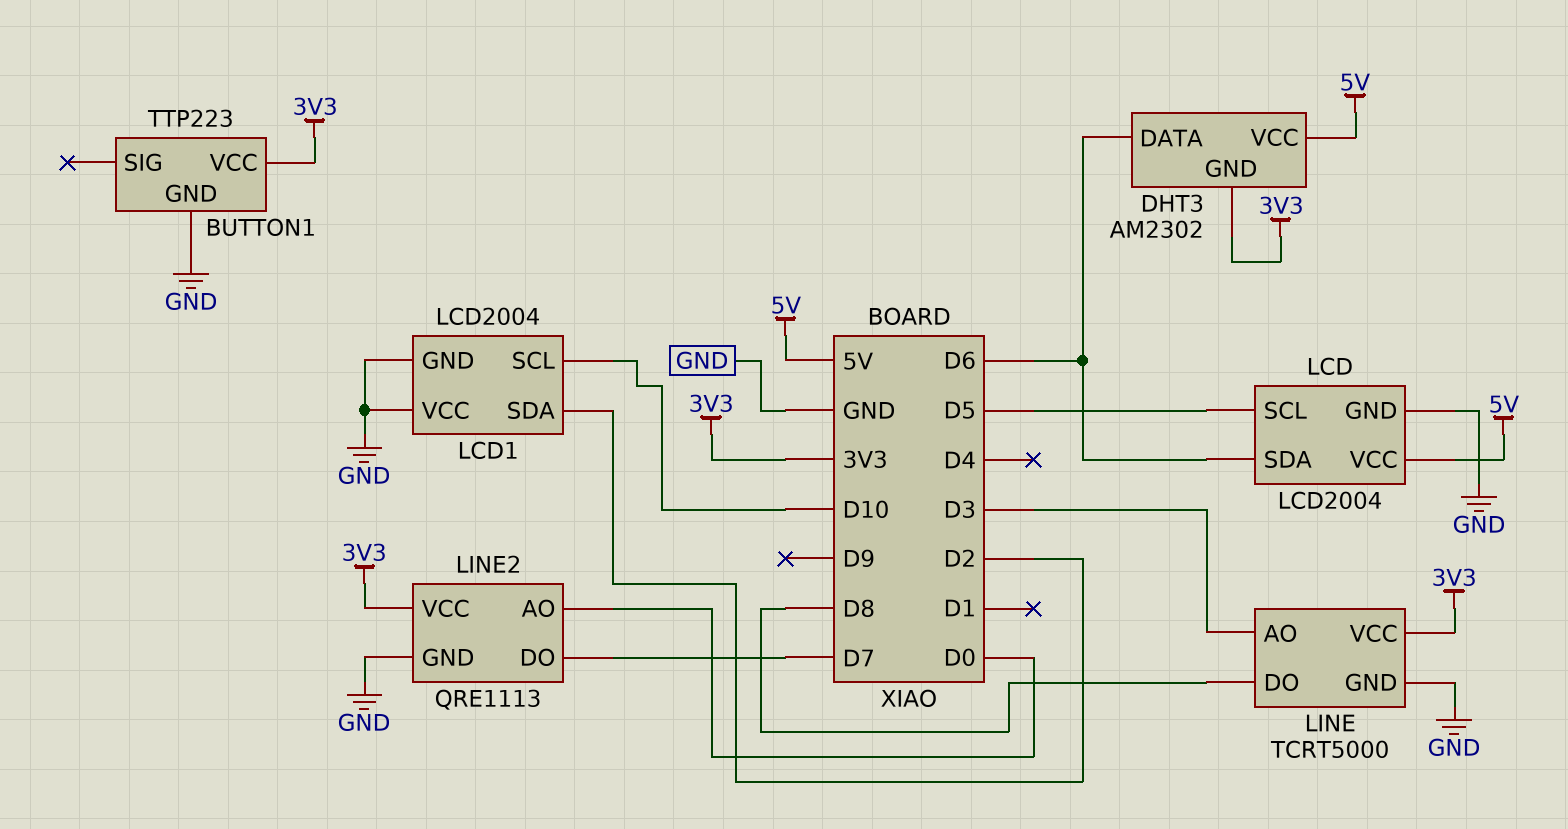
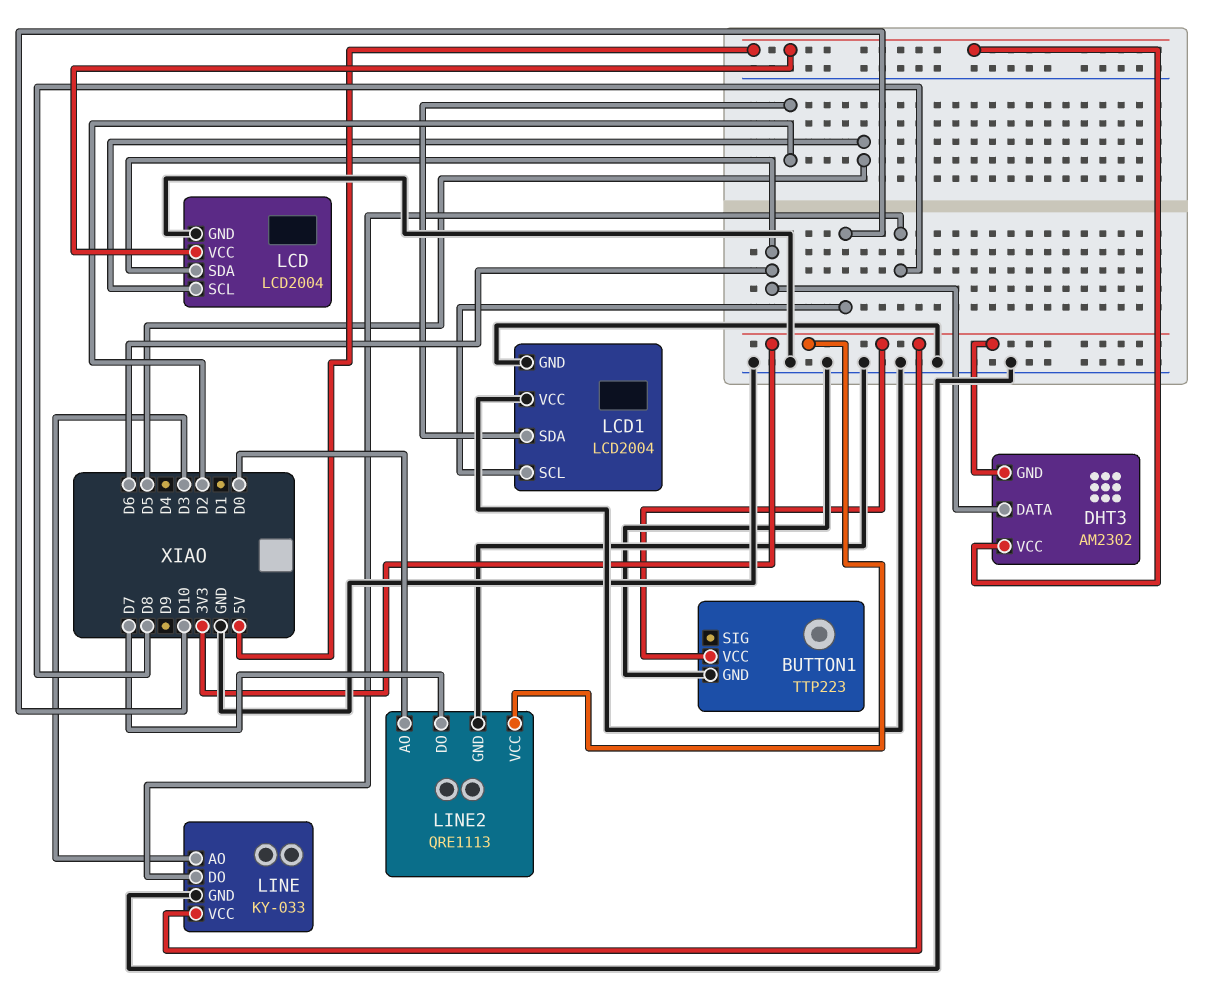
LINE: TCRT5000 -> KY-033

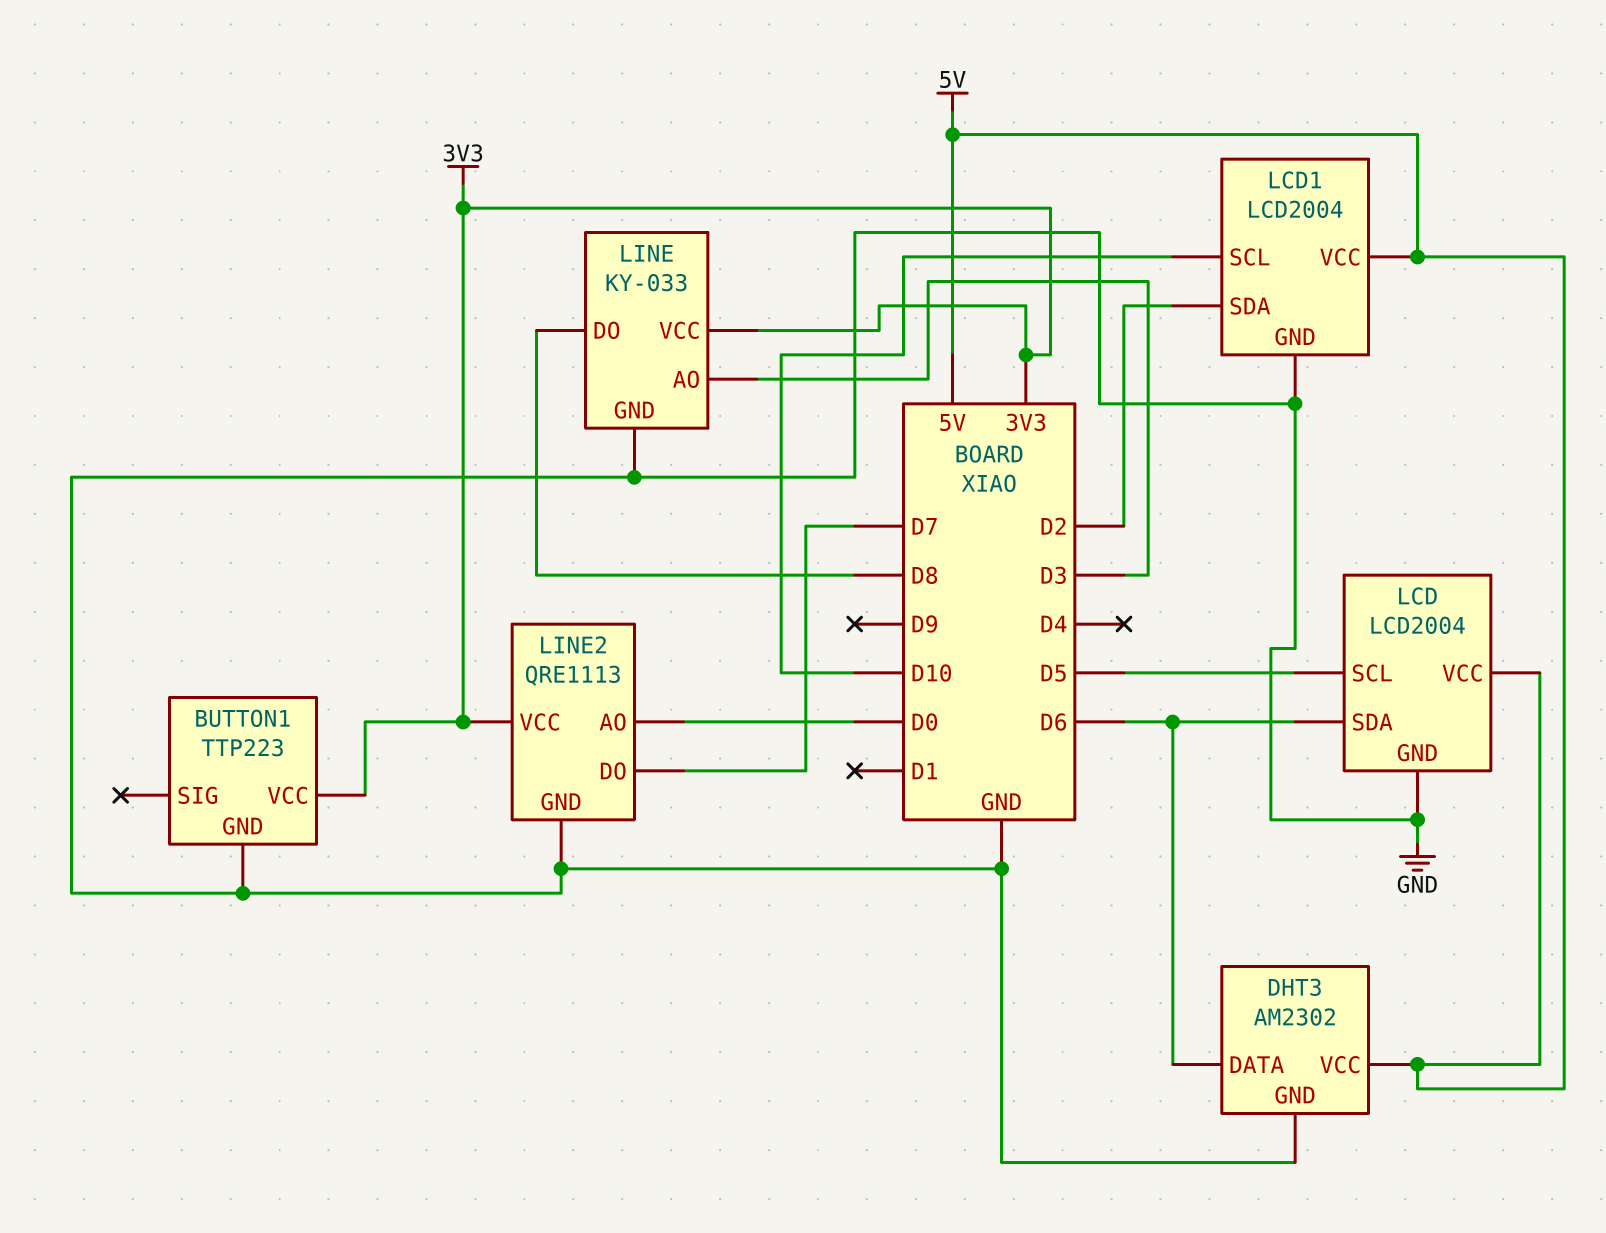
DHT3 pin GND: 3V3 -> GND
LCD1 pin VCC: GND -> 5V

